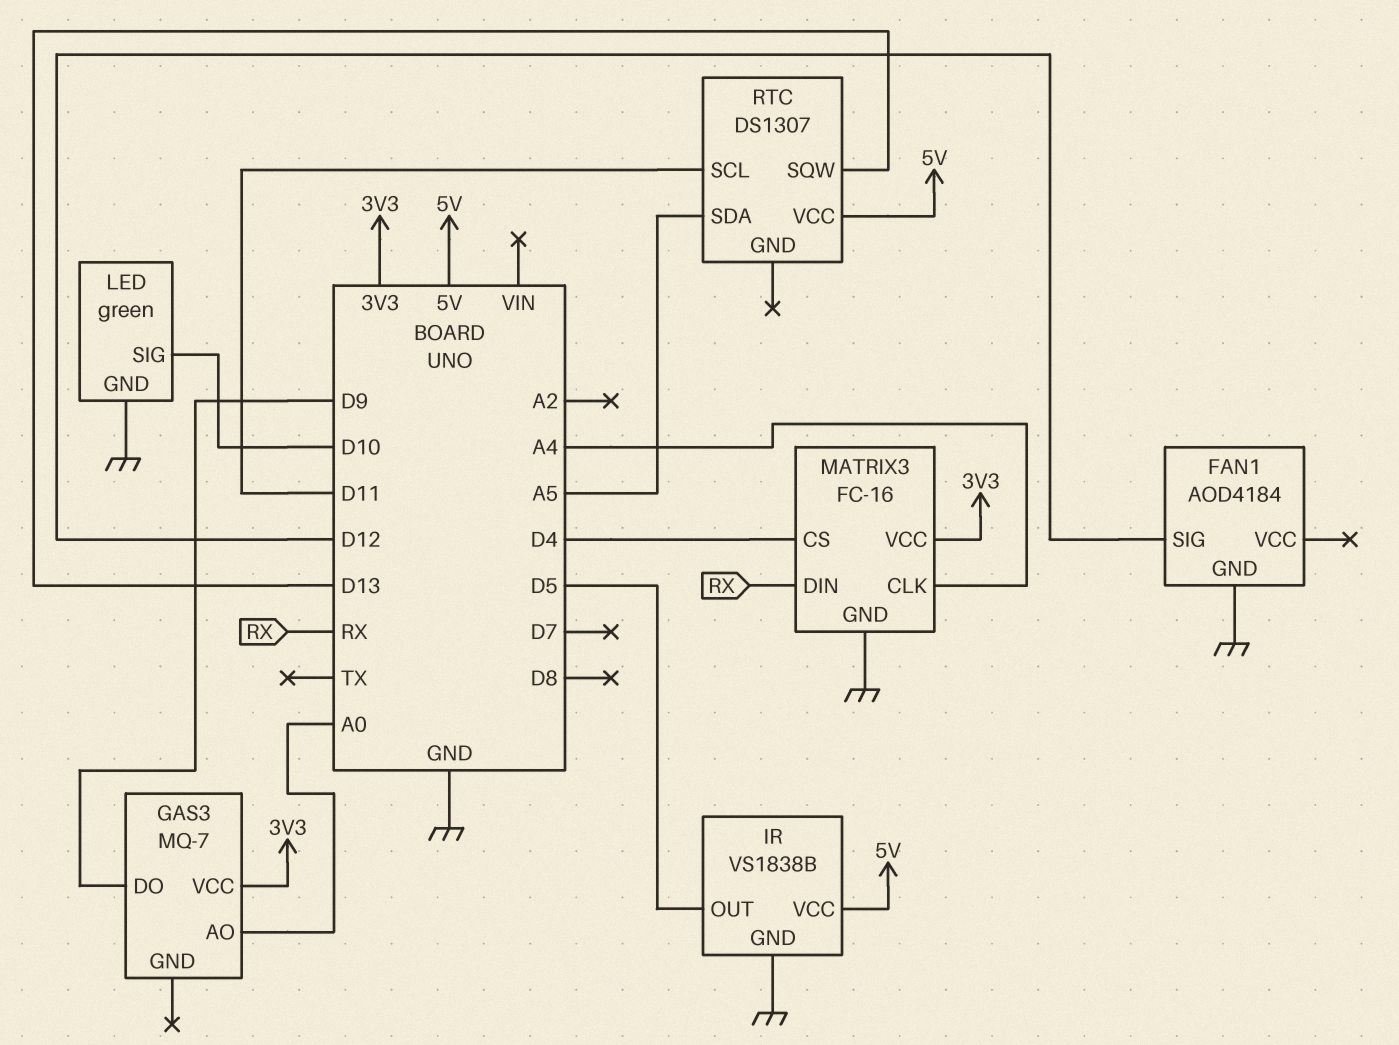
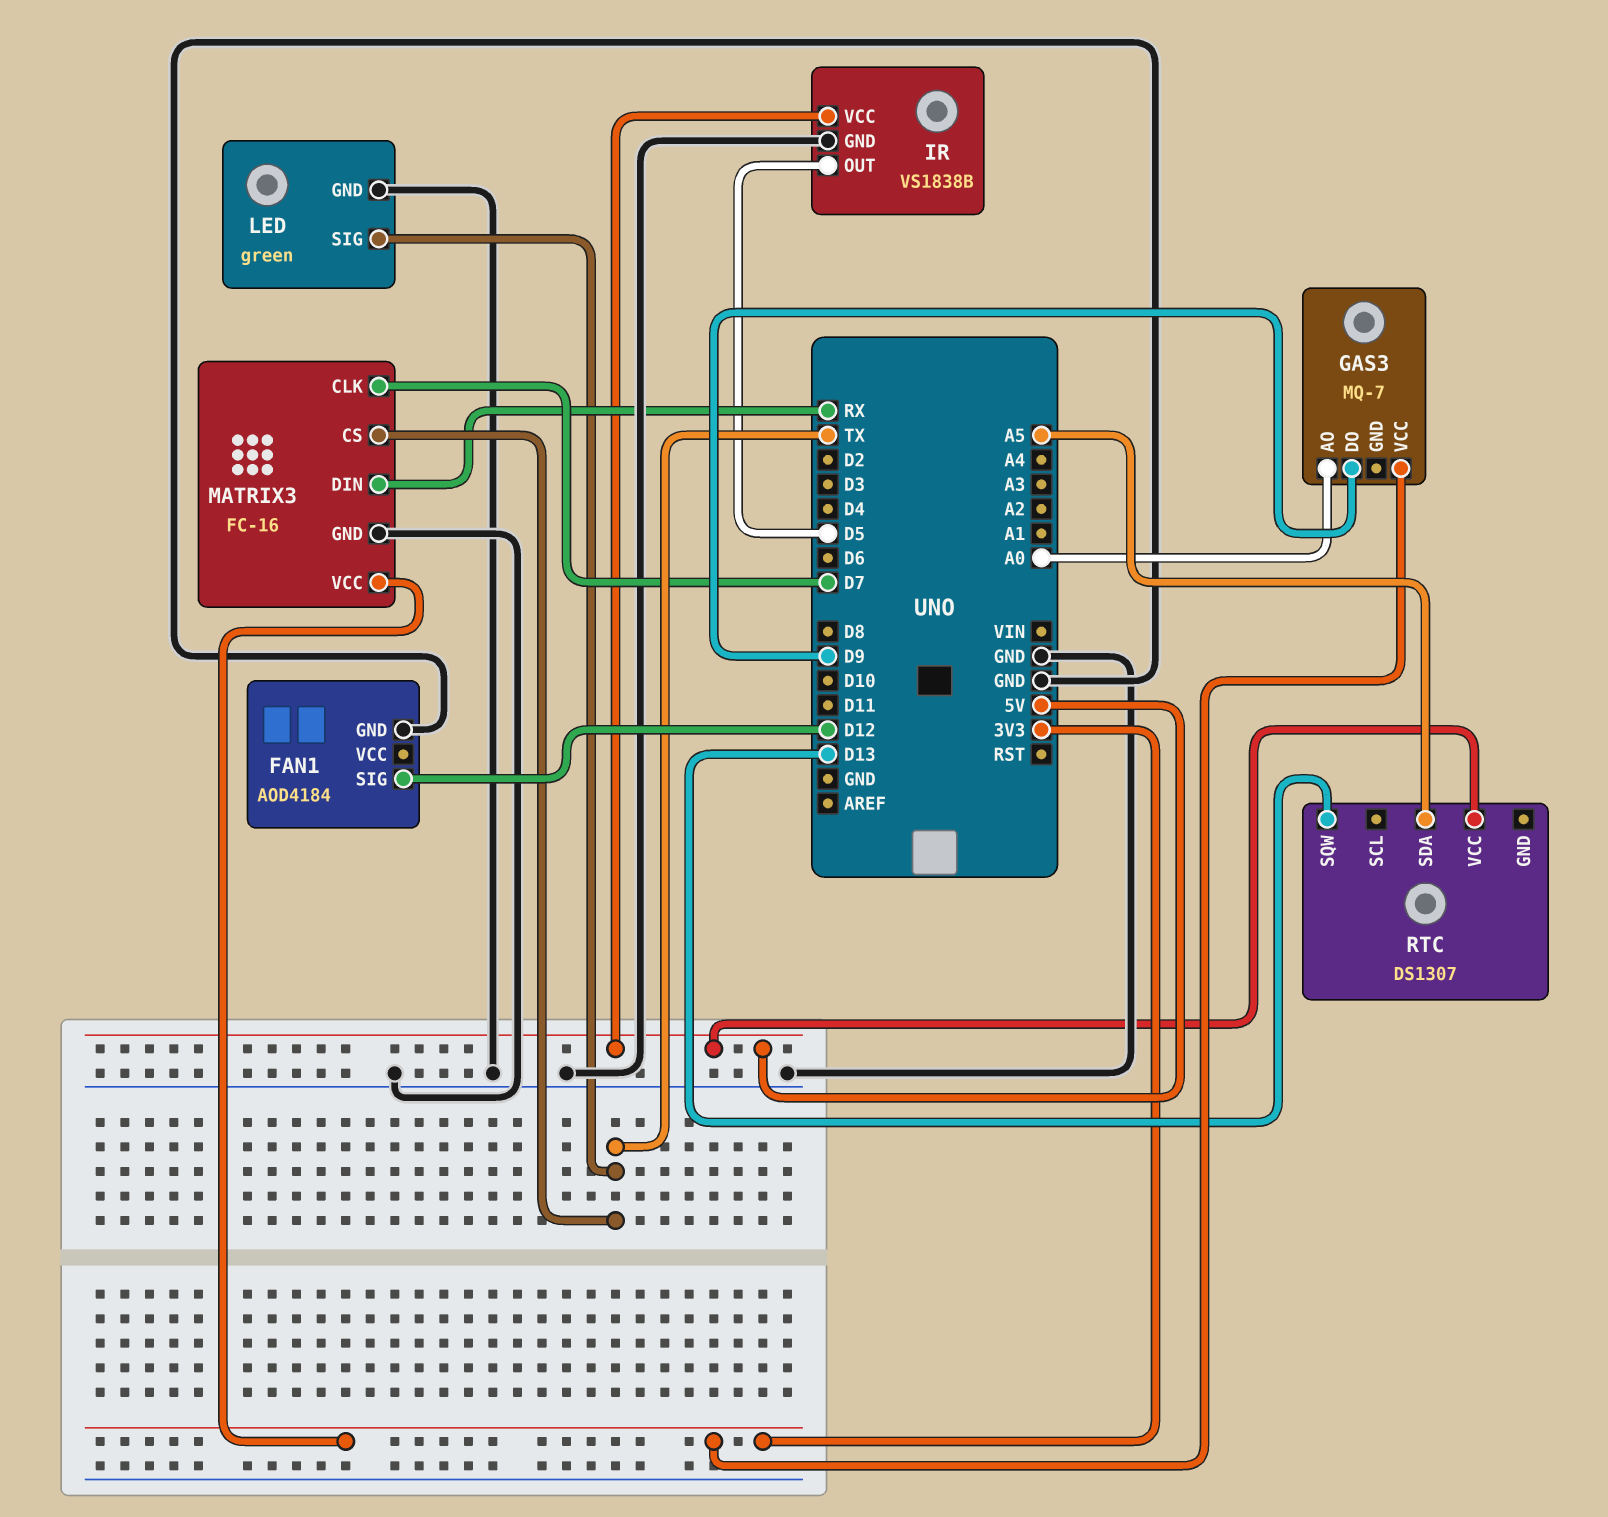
LED pin SIG: D10 -> TX
MATRIX3 pin CLK: A4 -> D7
MATRIX3 pin CS: D4 -> TX
RTC pin SCL: D11 -> none

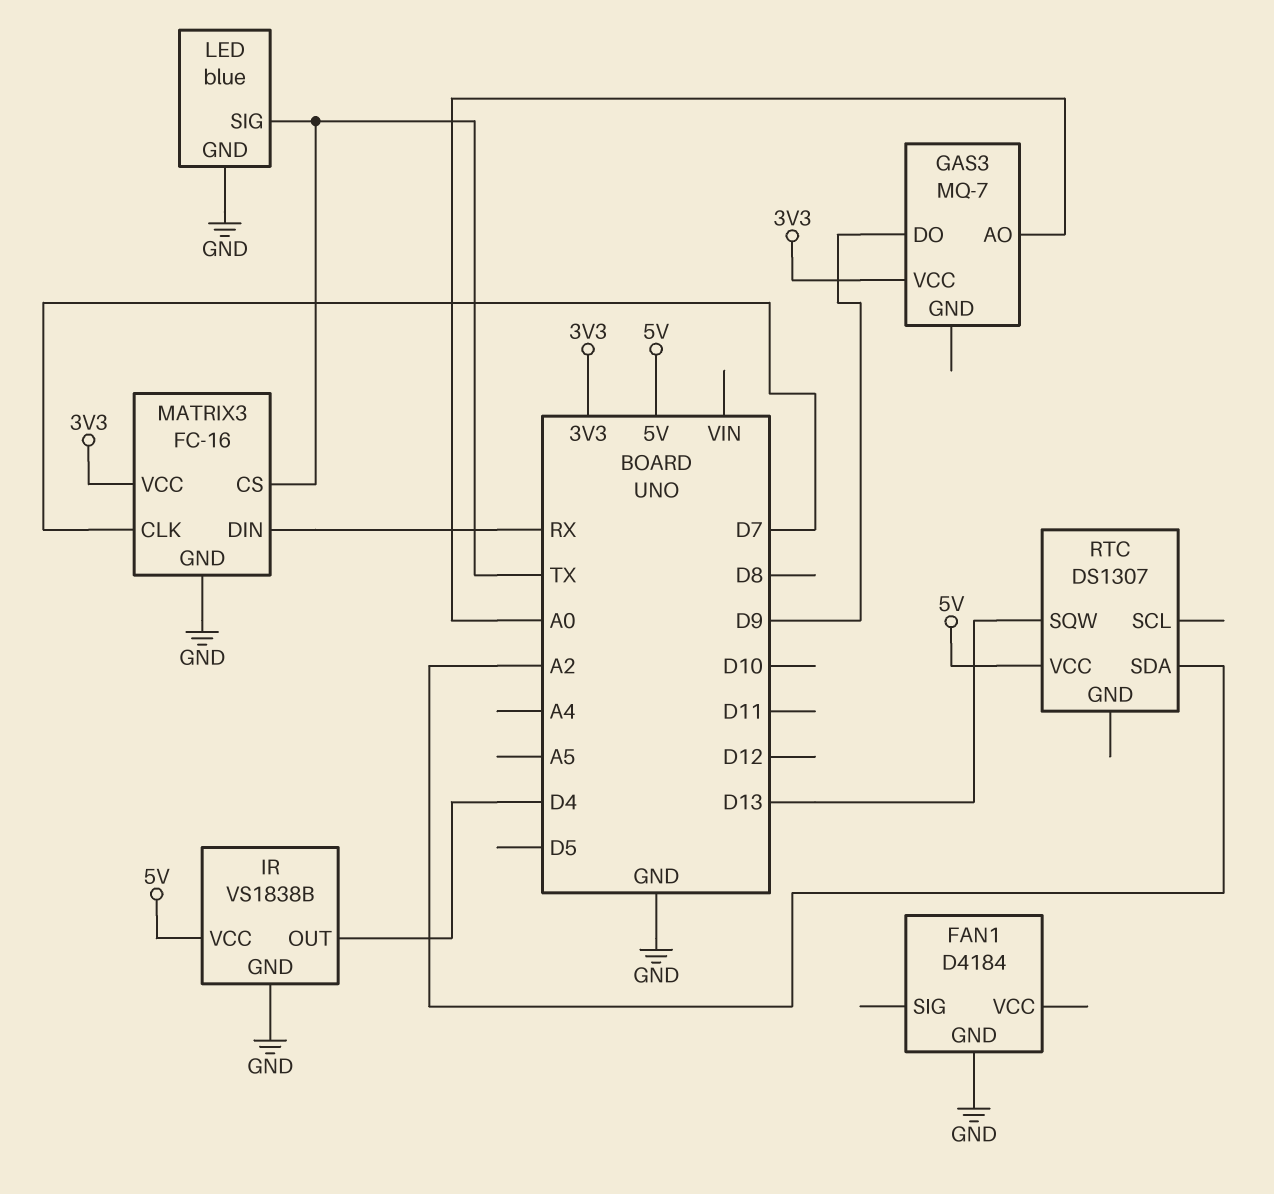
FAN1: AOD4184 -> D4184
FAN1 pin SIG: D12 -> none
IR pin OUT: D5 -> D4
LED: green -> blue
RTC pin SDA: A5 -> A2

